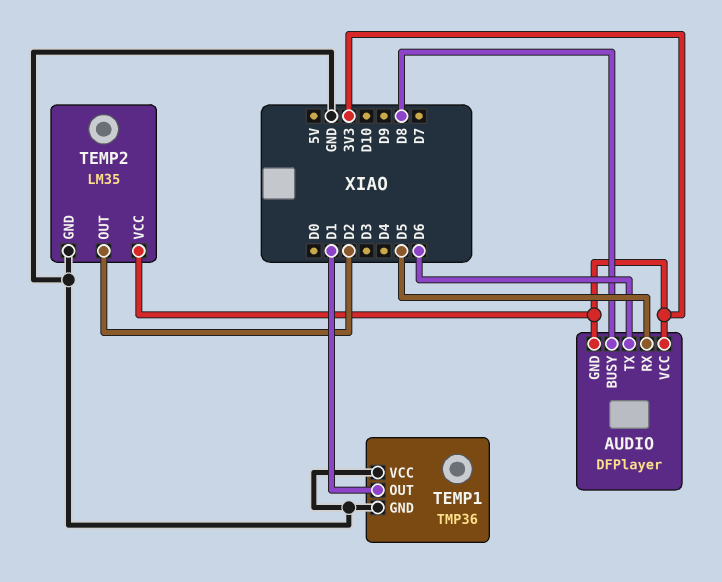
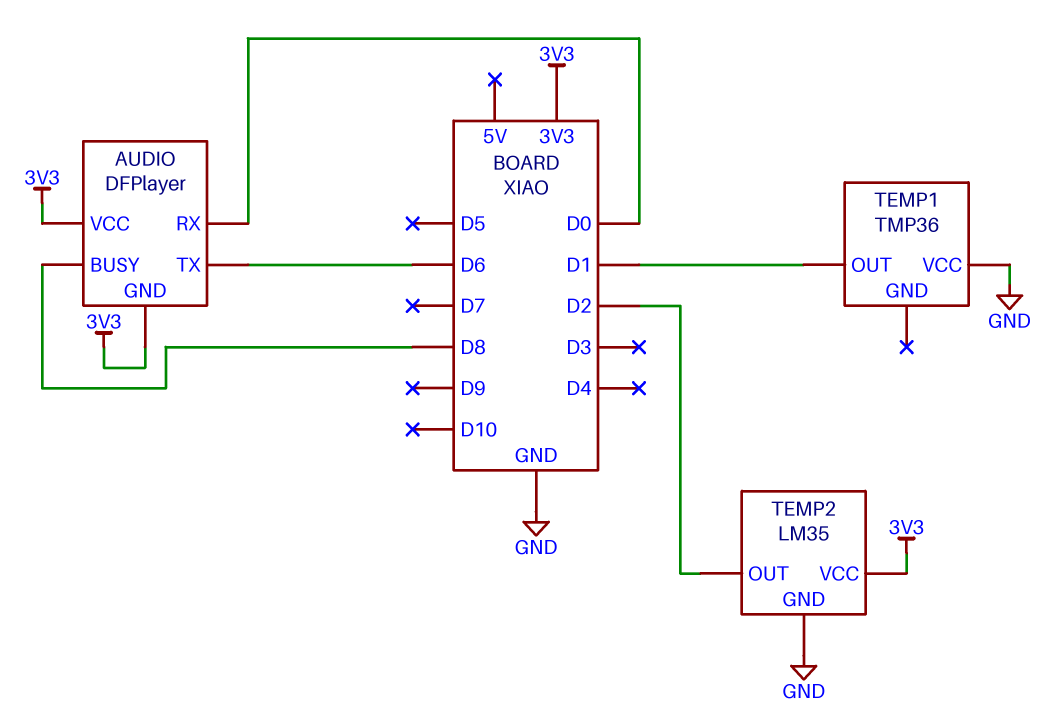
AUDIO pin RX: D5 -> D0
TEMP1 pin GND: GND -> none

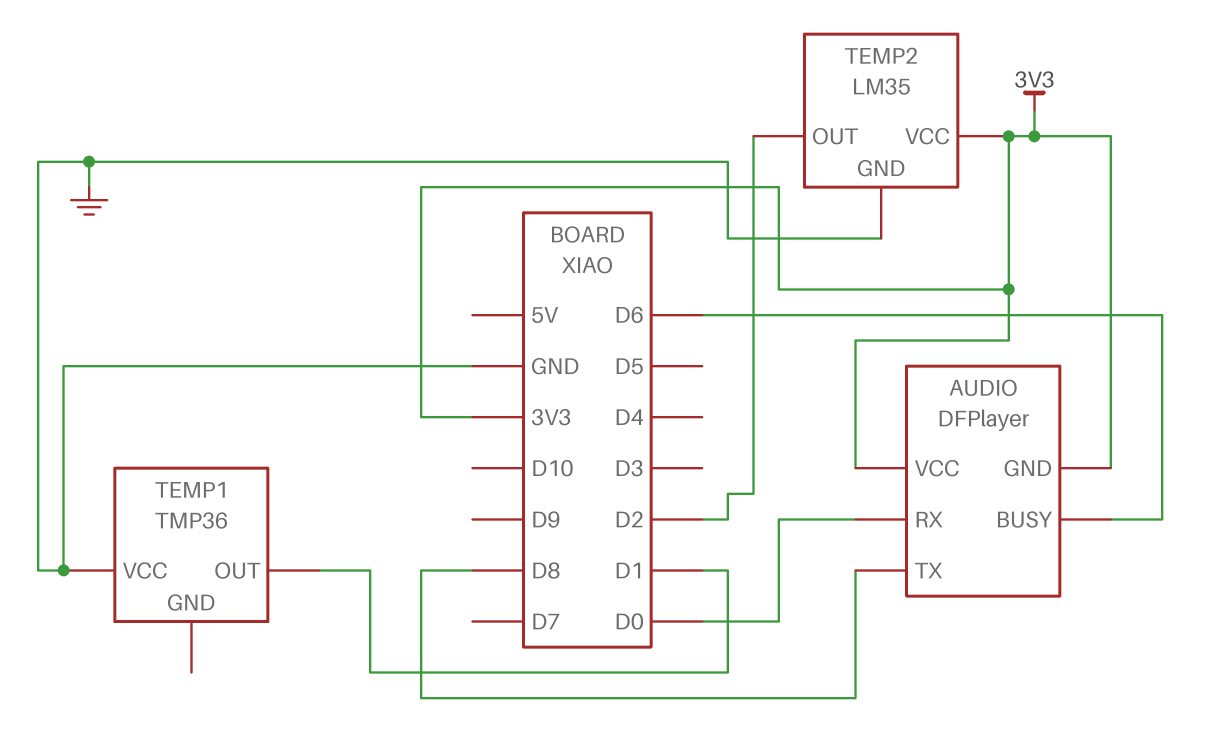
AUDIO pin BUSY: D8 -> D6
AUDIO pin TX: D6 -> D8

